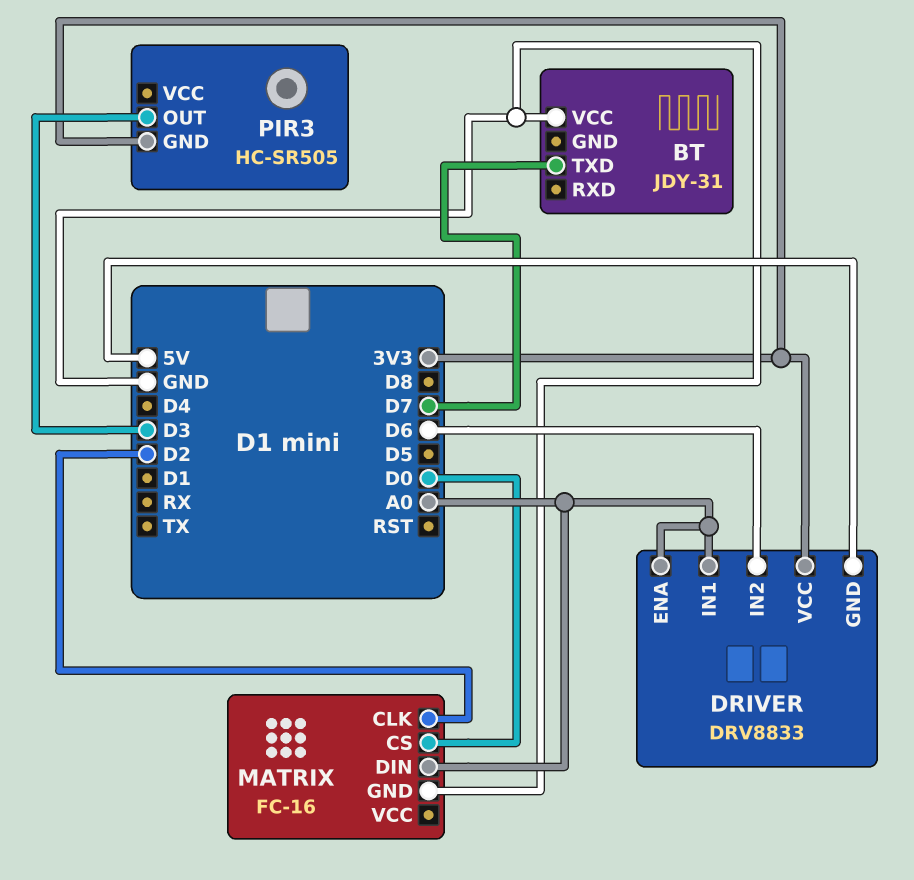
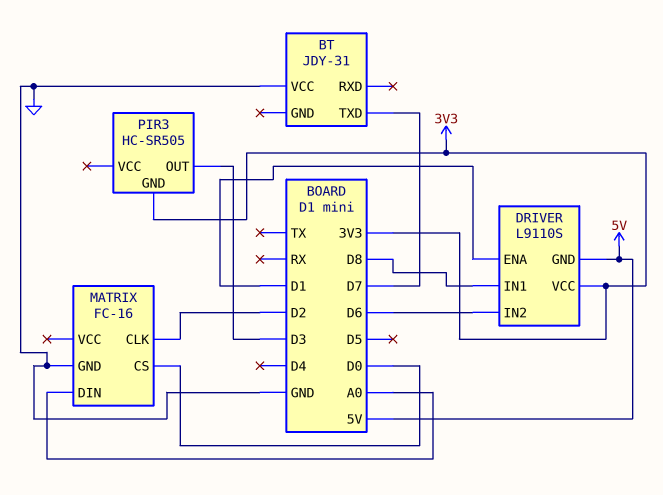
DRIVER: DRV8833 -> L9110S
DRIVER pin ENA: A0 -> D1
DRIVER pin IN1: A0 -> D8

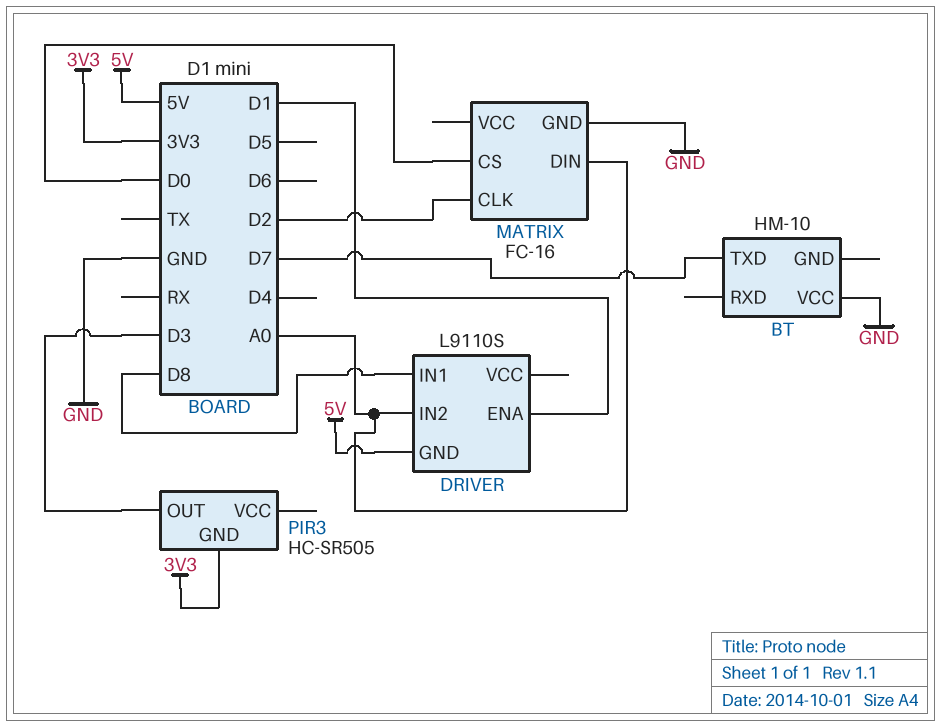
BT: JDY-31 -> HM-10
DRIVER pin IN2: D6 -> A0
DRIVER pin VCC: 3V3 -> none

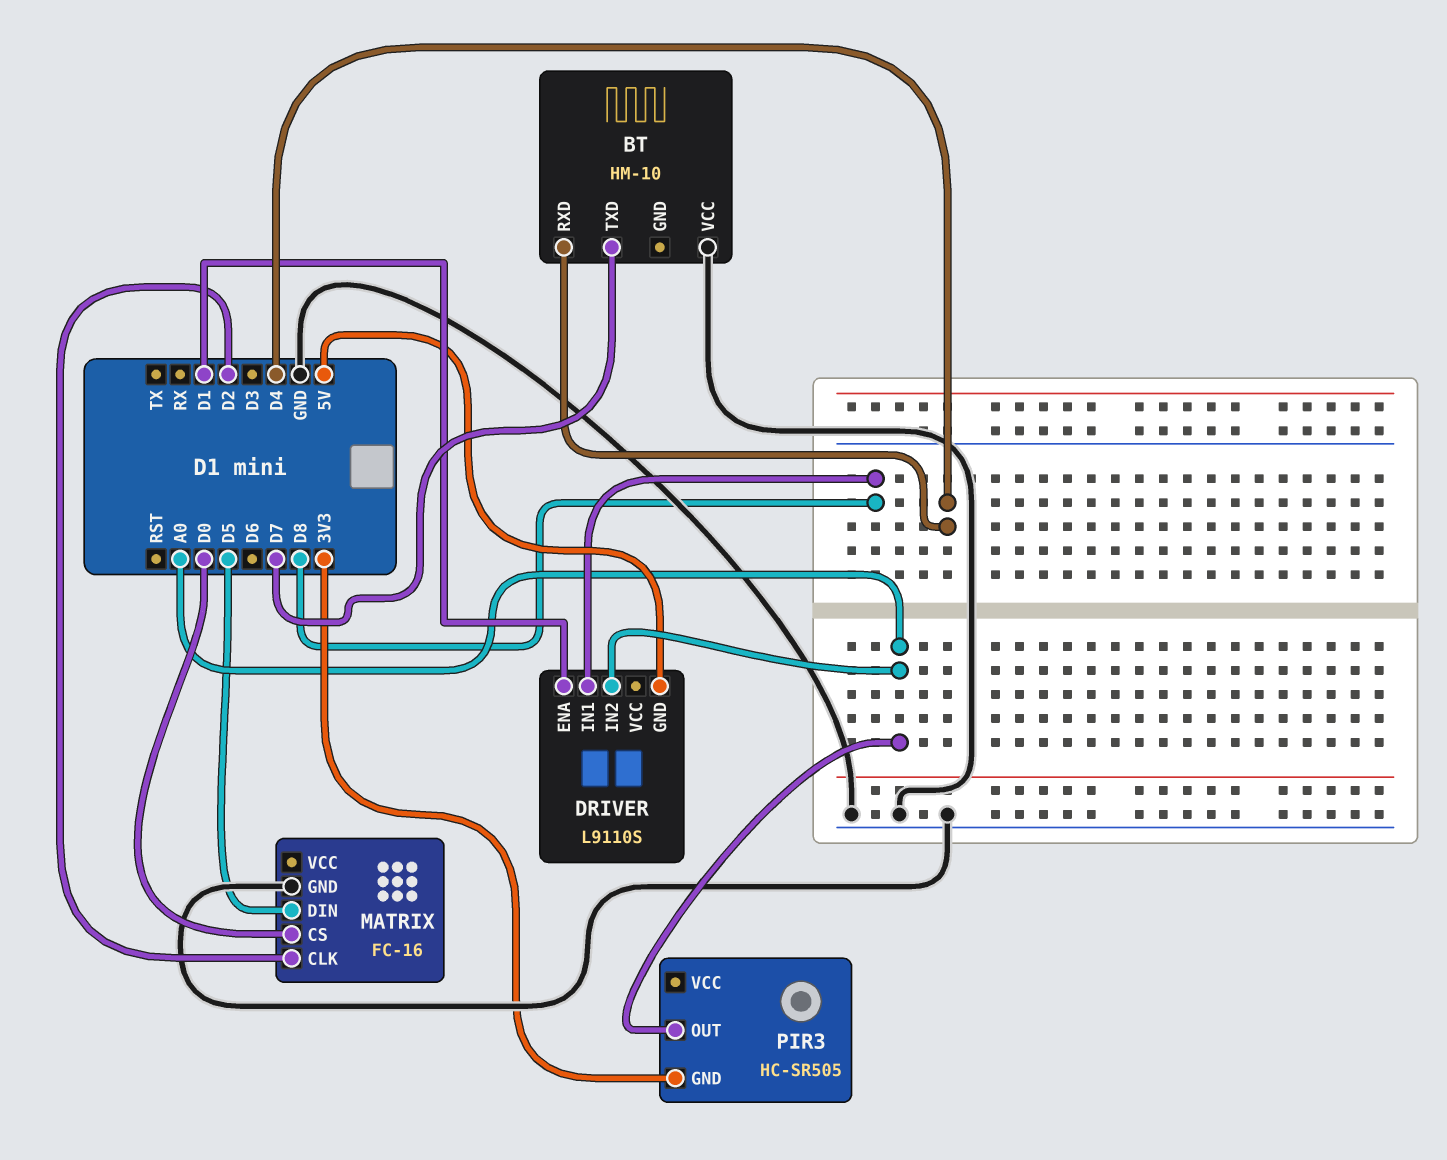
BT pin RXD: none -> D4
MATRIX pin DIN: A0 -> D5
PIR3 pin OUT: D3 -> A0

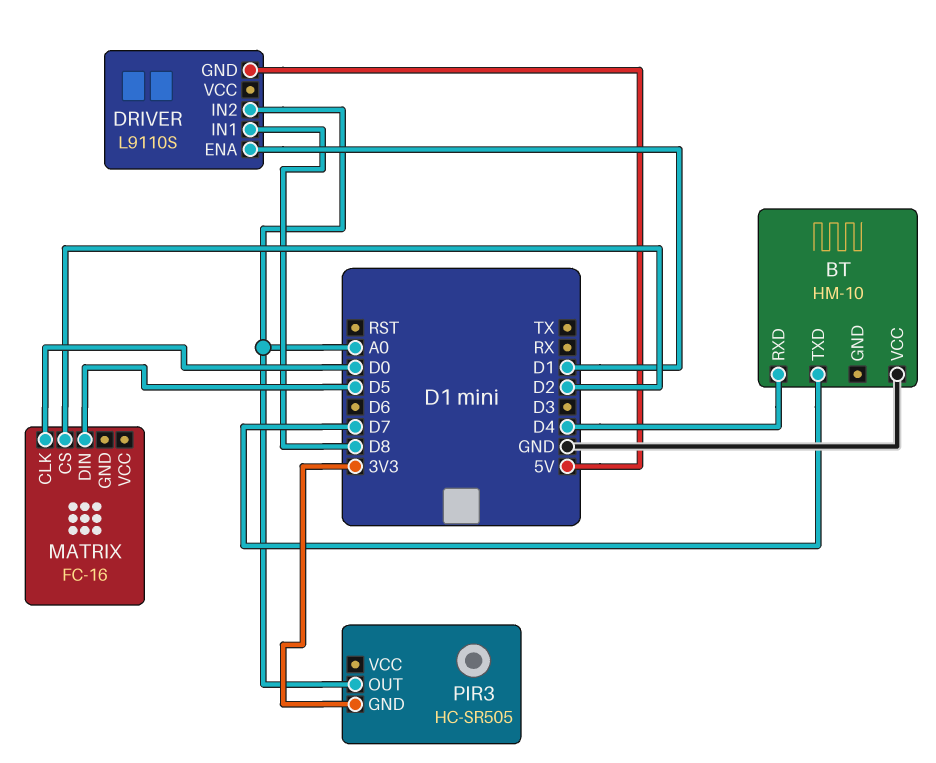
MATRIX pin CLK: D2 -> D0
MATRIX pin CS: D0 -> D2
MATRIX pin GND: GND -> none

